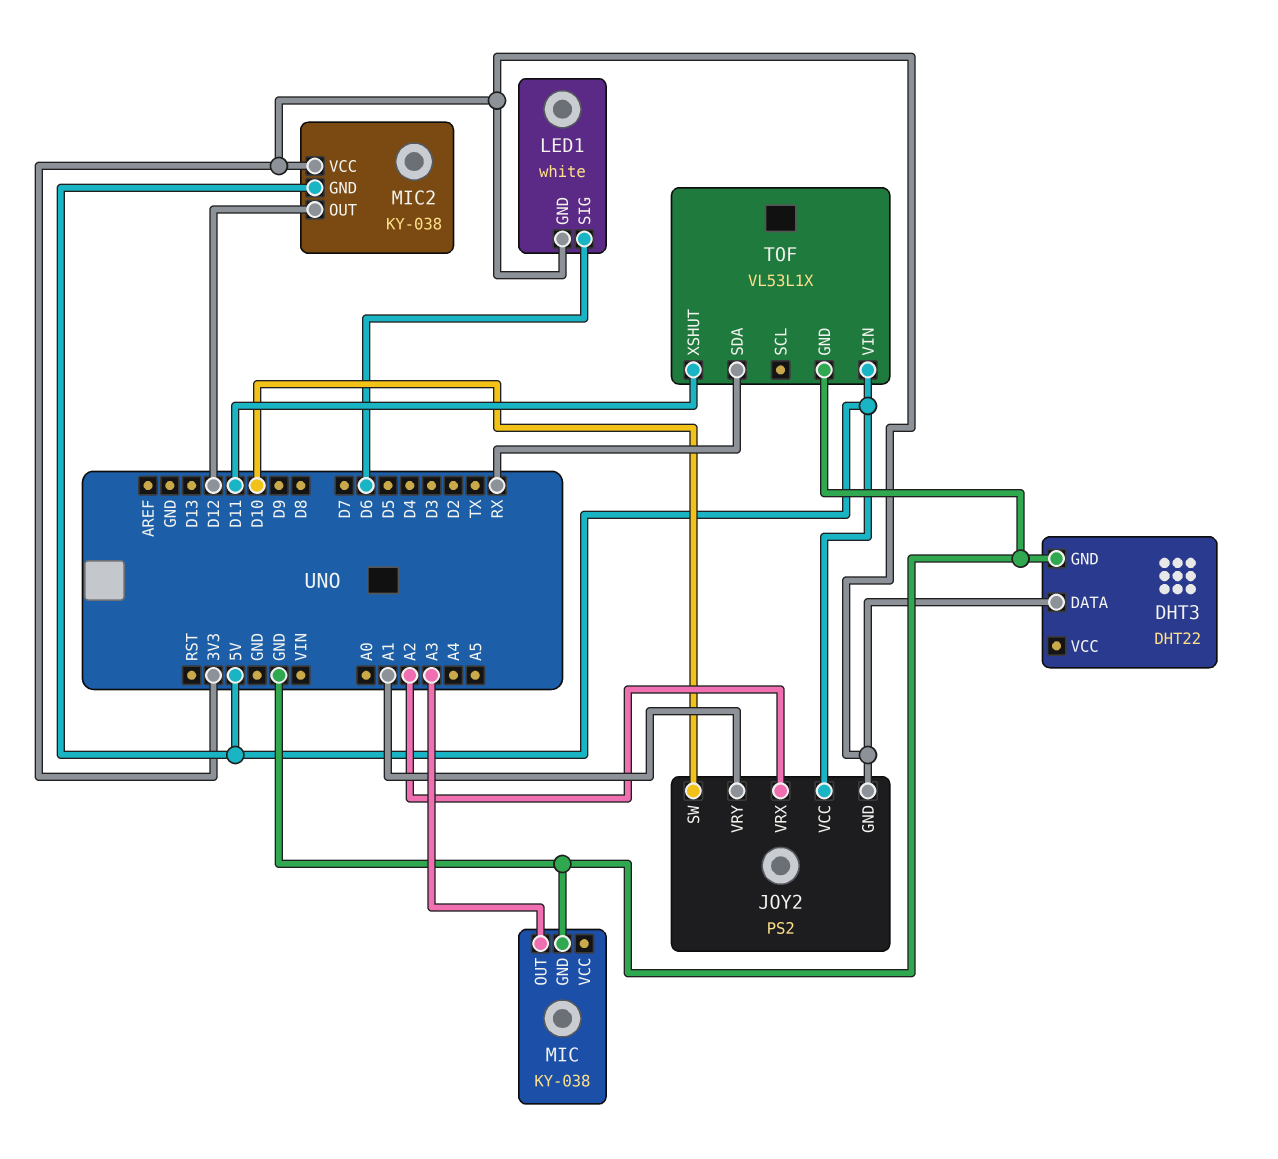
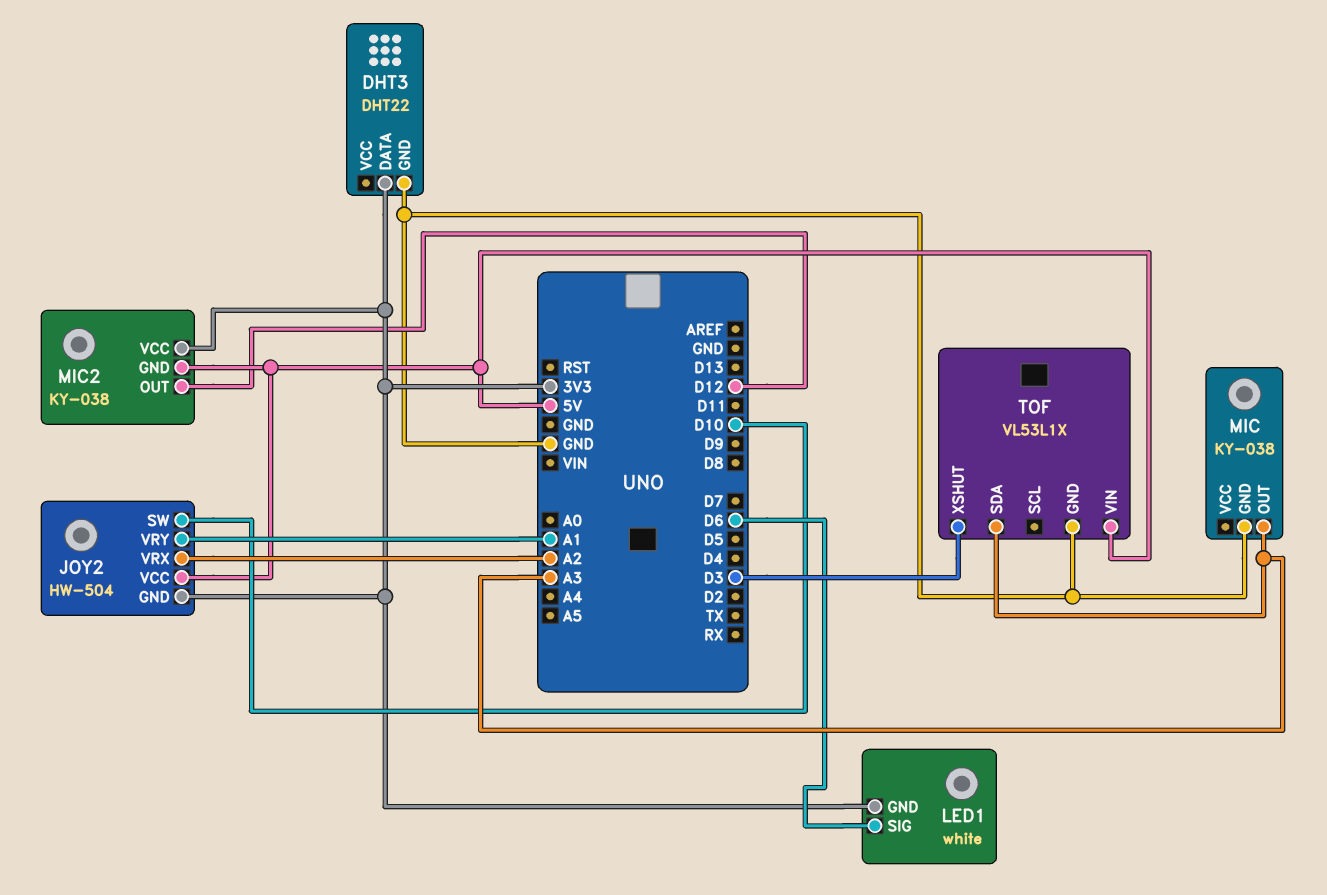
JOY2: PS2 -> HW-504
TOF pin SDA: RX -> A3
TOF pin XSHUT: D11 -> D3

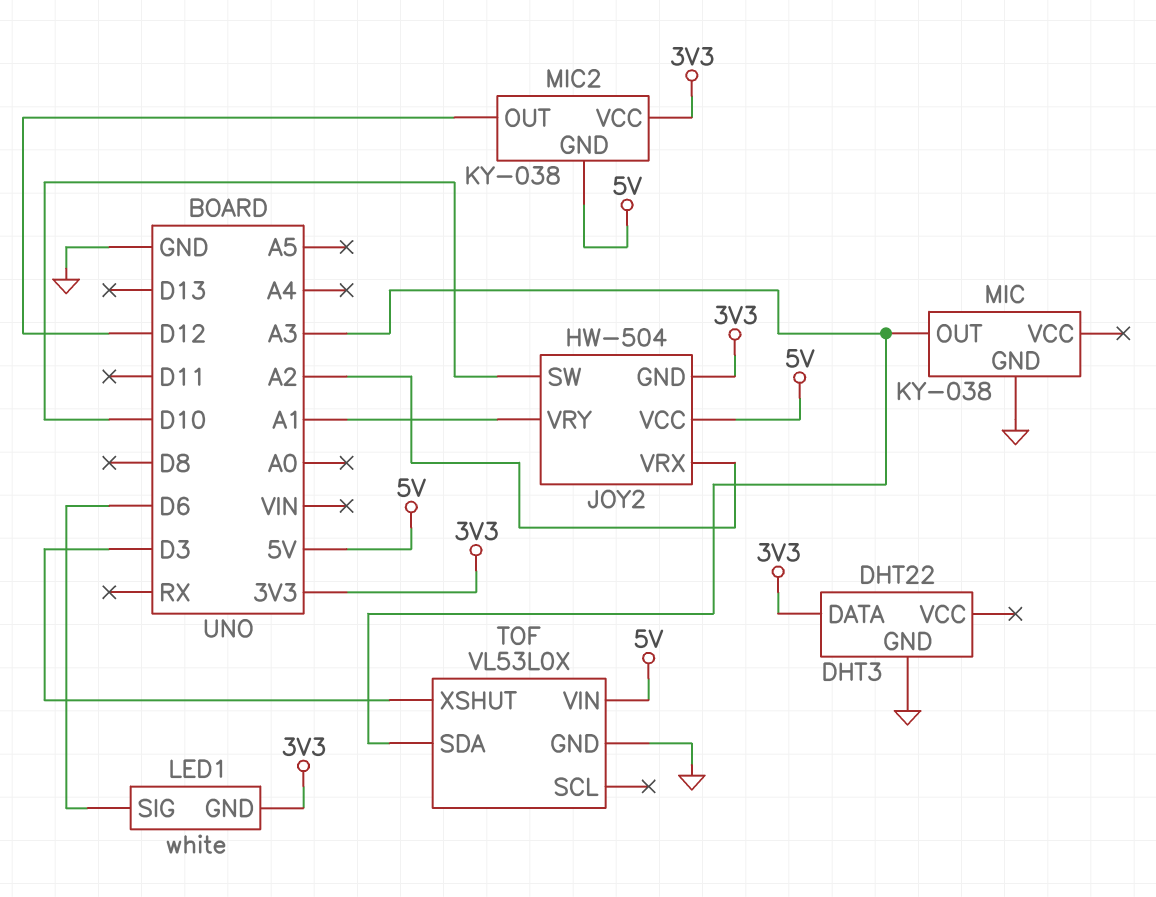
TOF: VL53L1X -> VL53L0X

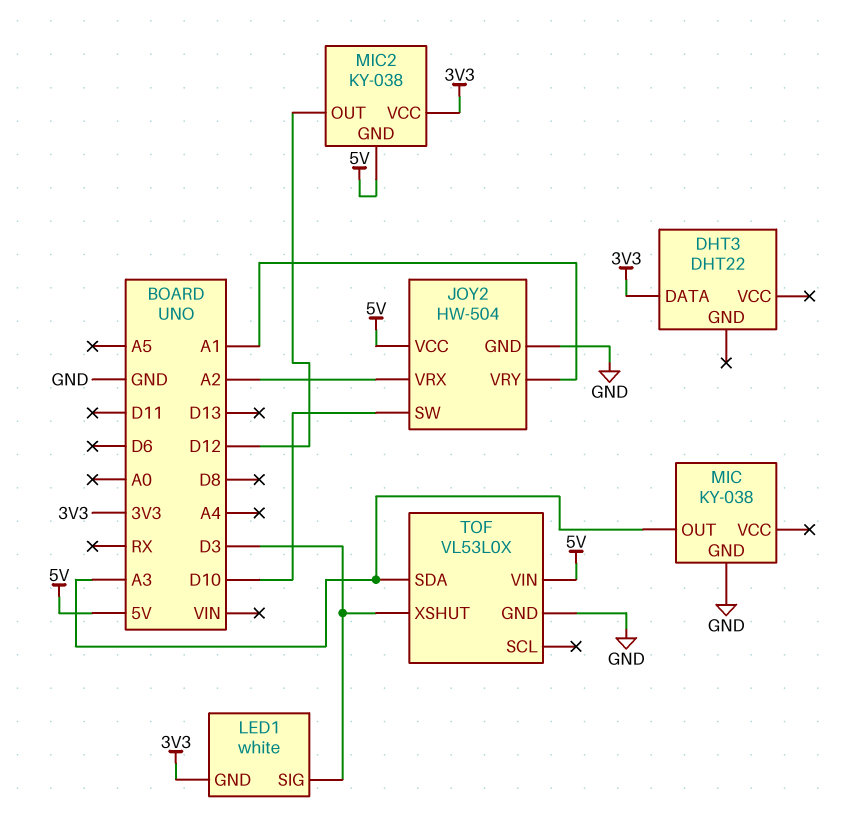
DHT3 pin GND: GND -> none
JOY2 pin GND: 3V3 -> GND
LED1 pin SIG: D6 -> D3

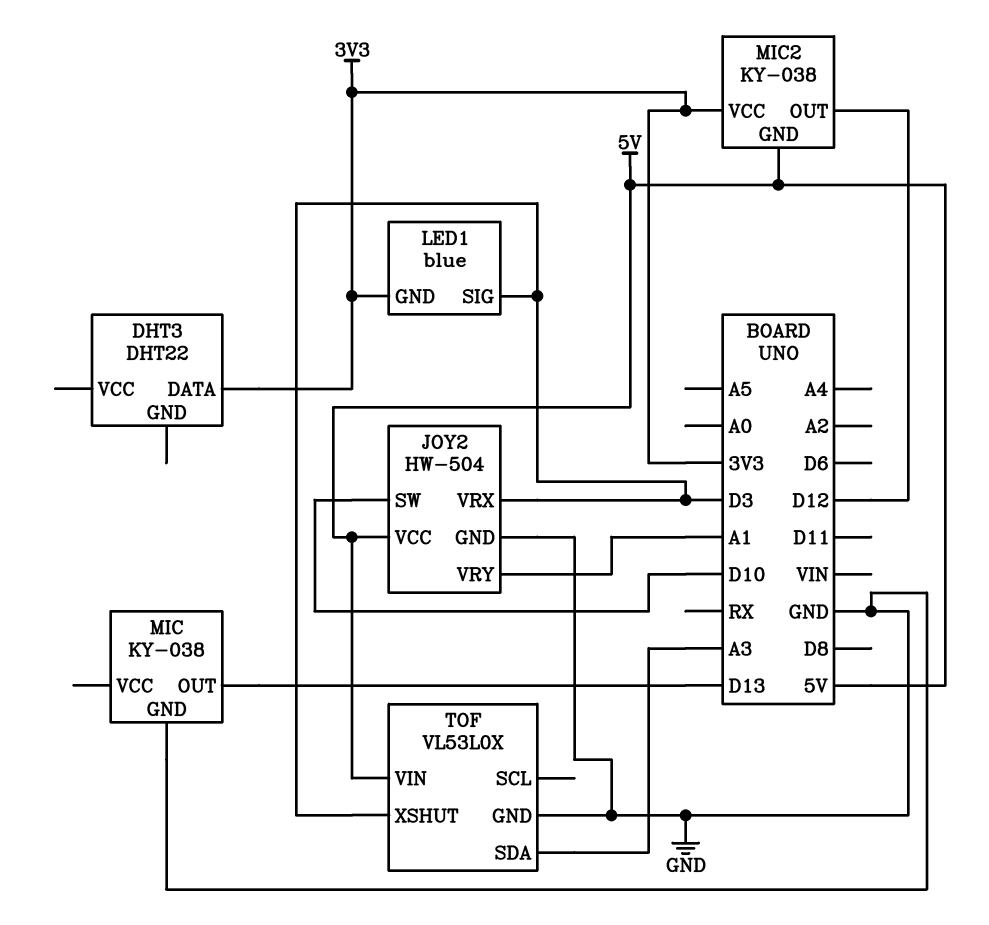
JOY2 pin VRX: A2 -> D3
LED1: white -> blue
MIC pin OUT: A3 -> D13

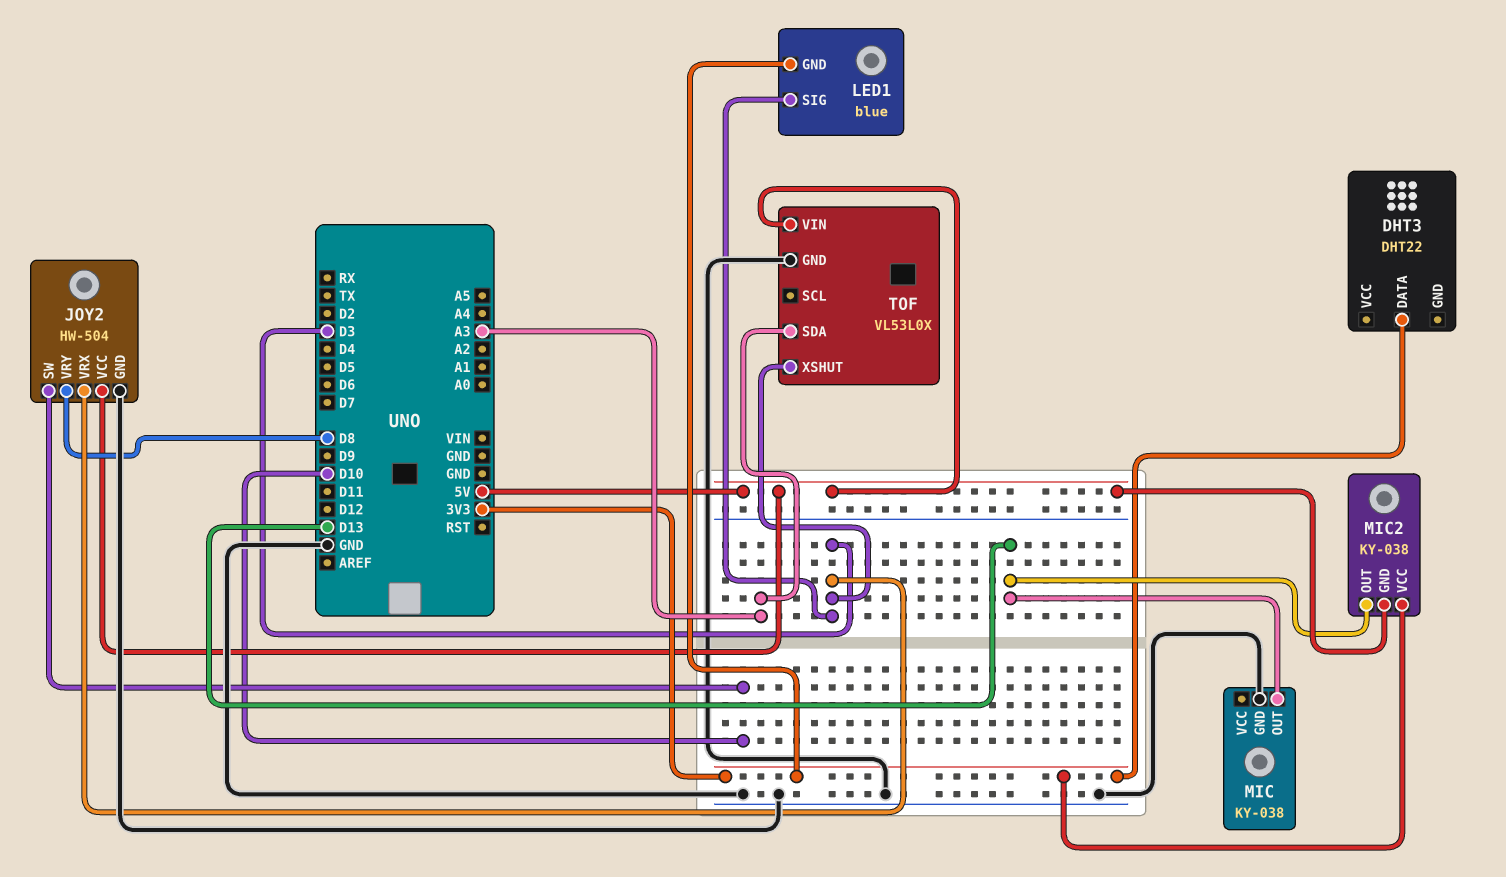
JOY2 pin VRY: A1 -> D8
MIC2 pin OUT: D12 -> D13

